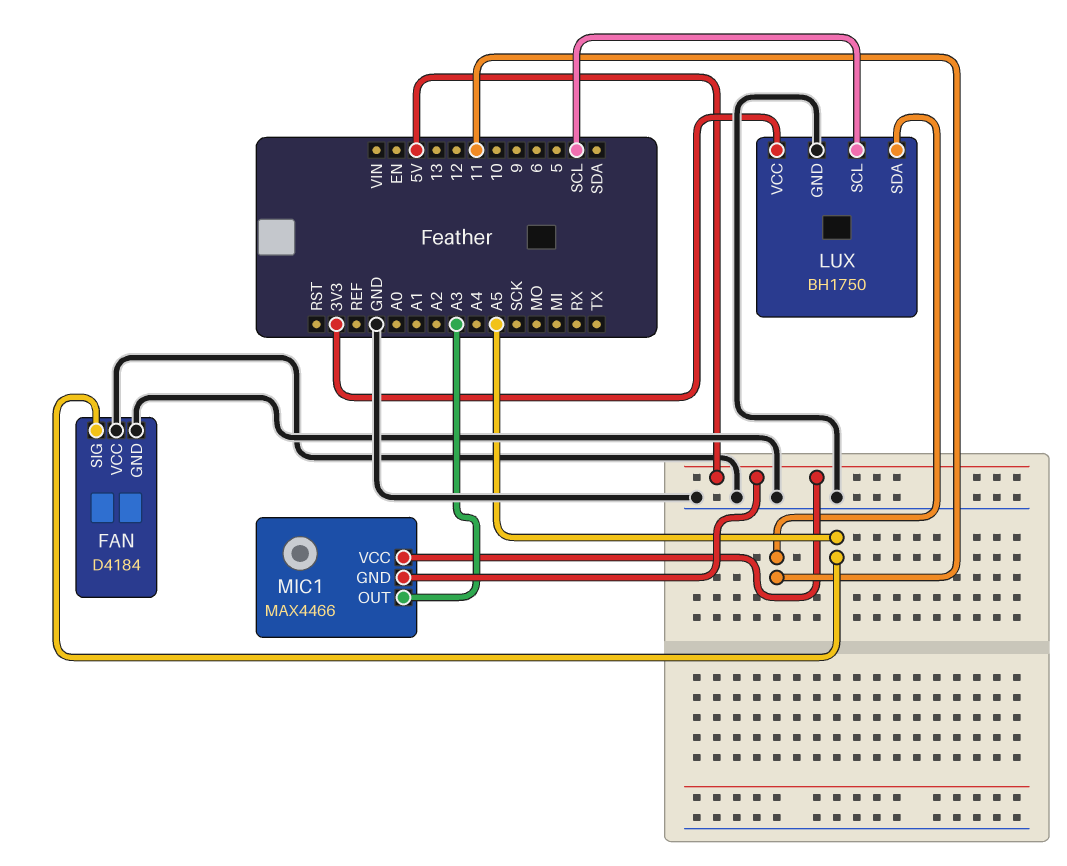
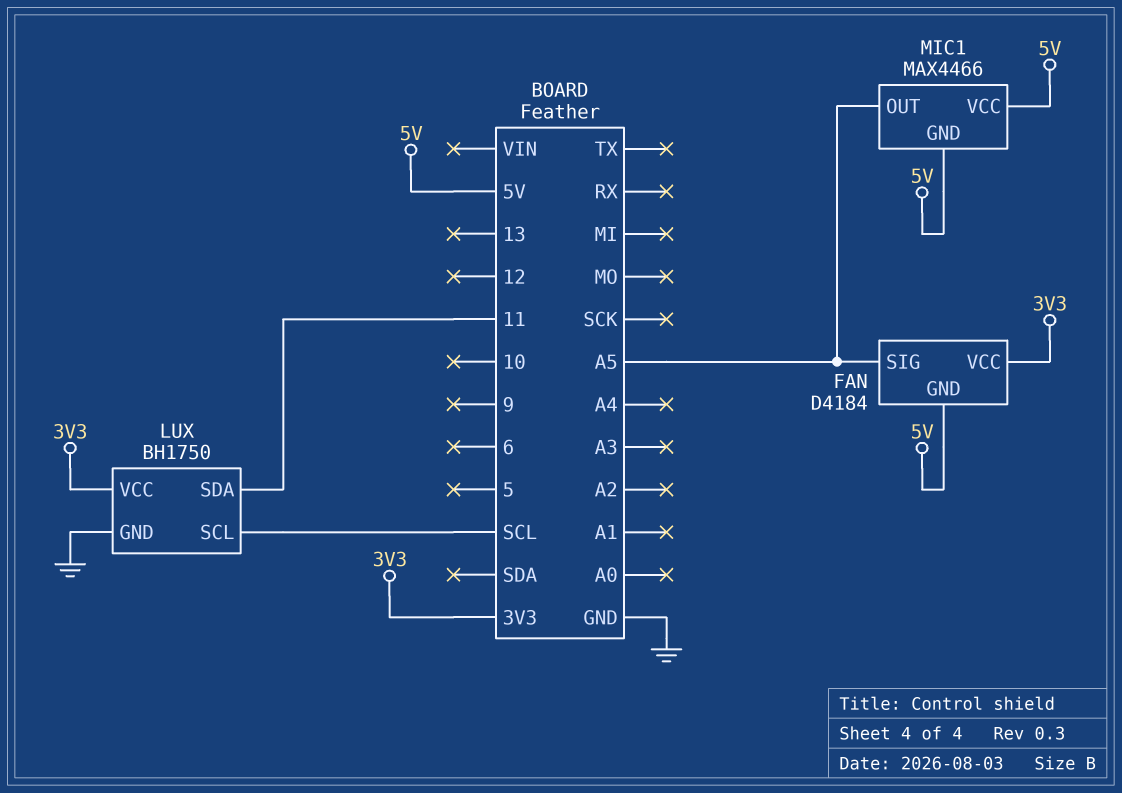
FAN pin GND: GND -> 5V
FAN pin VCC: GND -> 3V3
MIC1 pin OUT: A3 -> A5

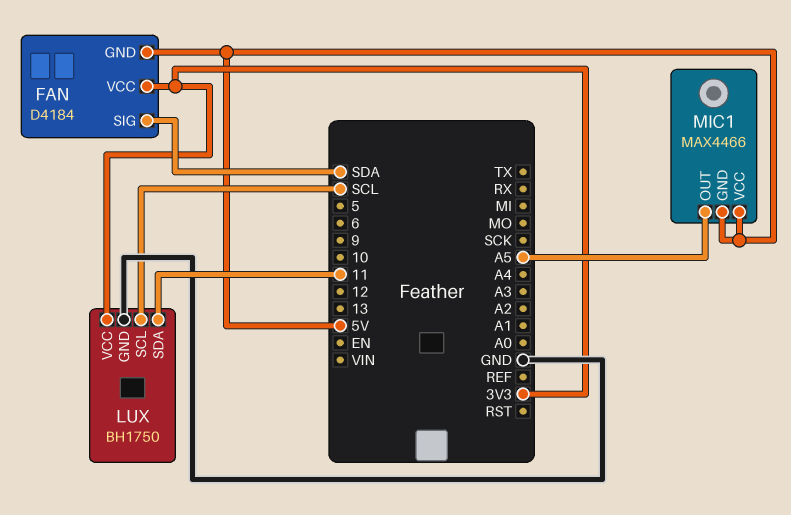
FAN pin SIG: A5 -> SDA

